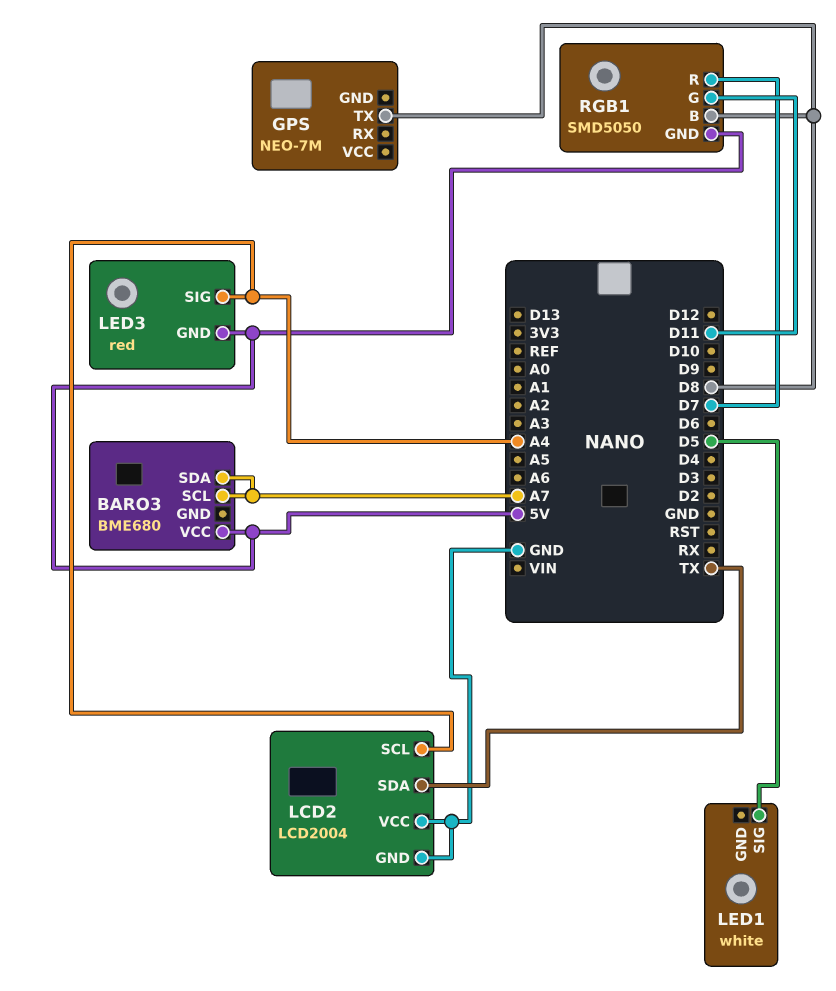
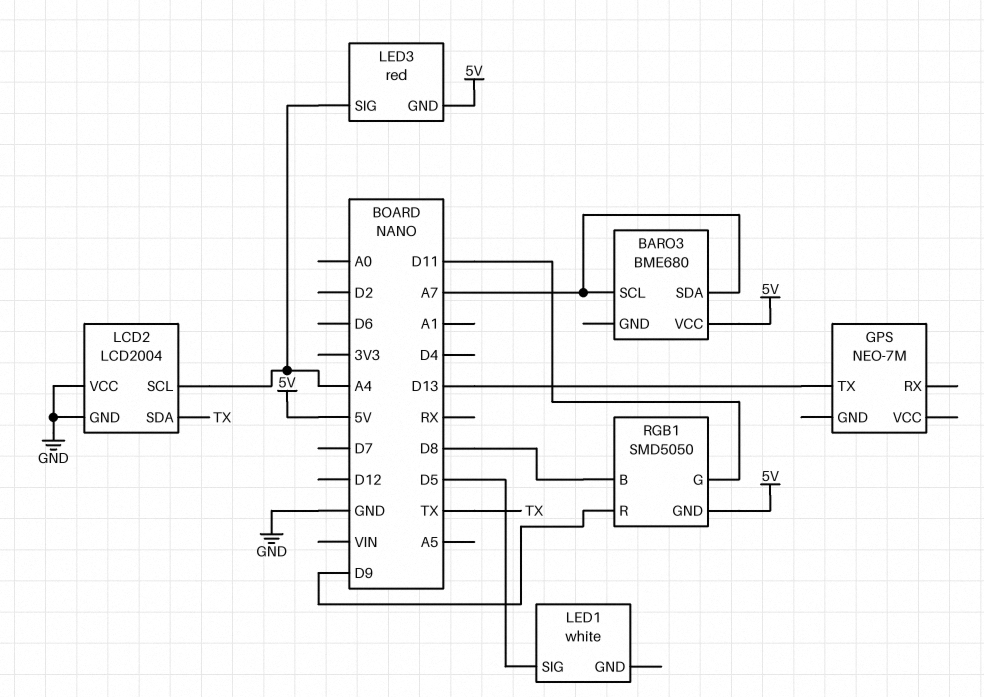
GPS pin TX: D8 -> D13
RGB1 pin R: D7 -> D9

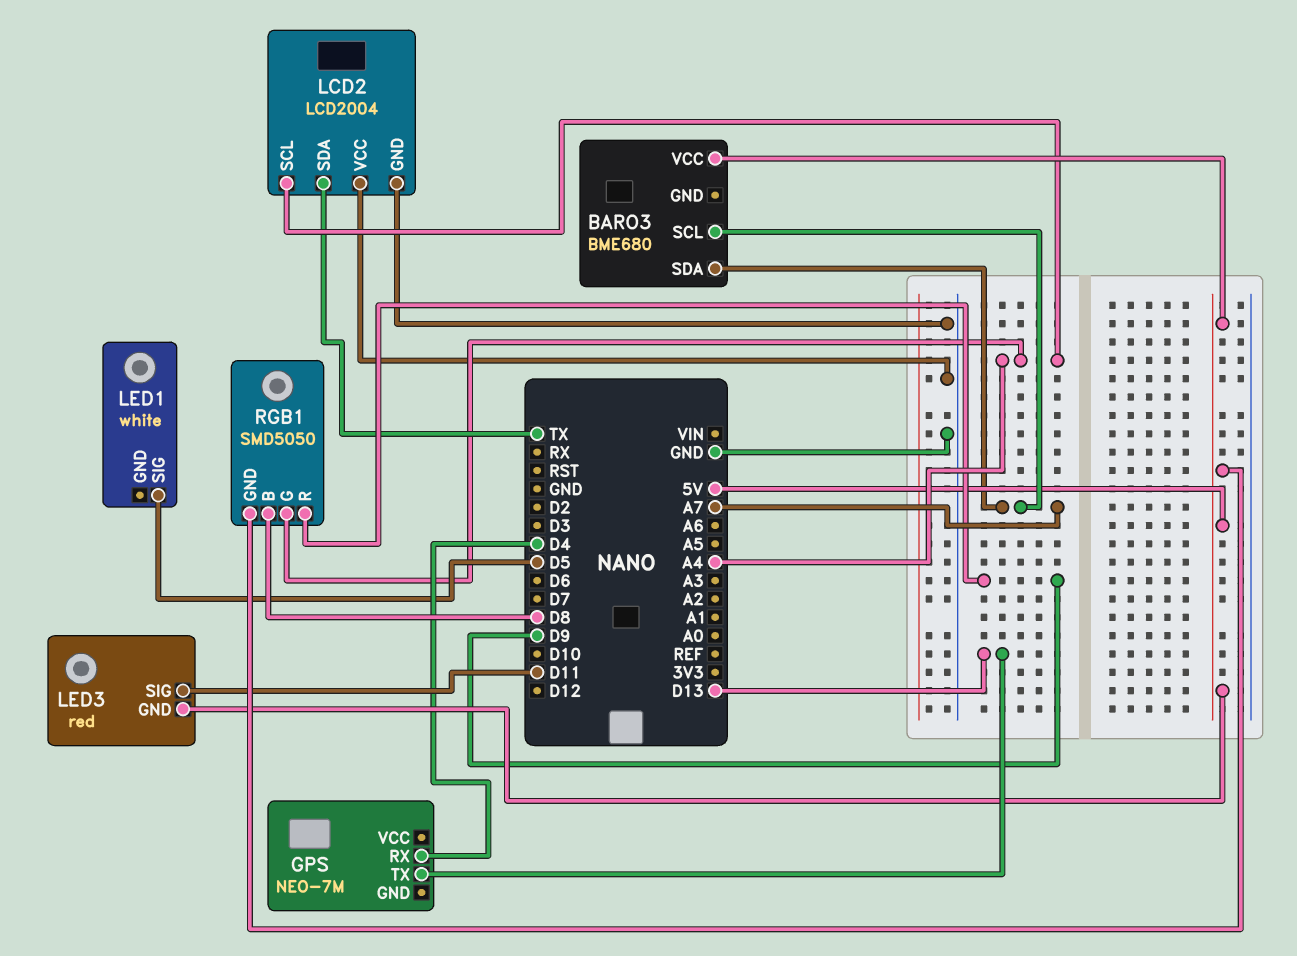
GPS pin RX: none -> D4
LED3 pin SIG: A4 -> D11
RGB1 pin G: D11 -> A4

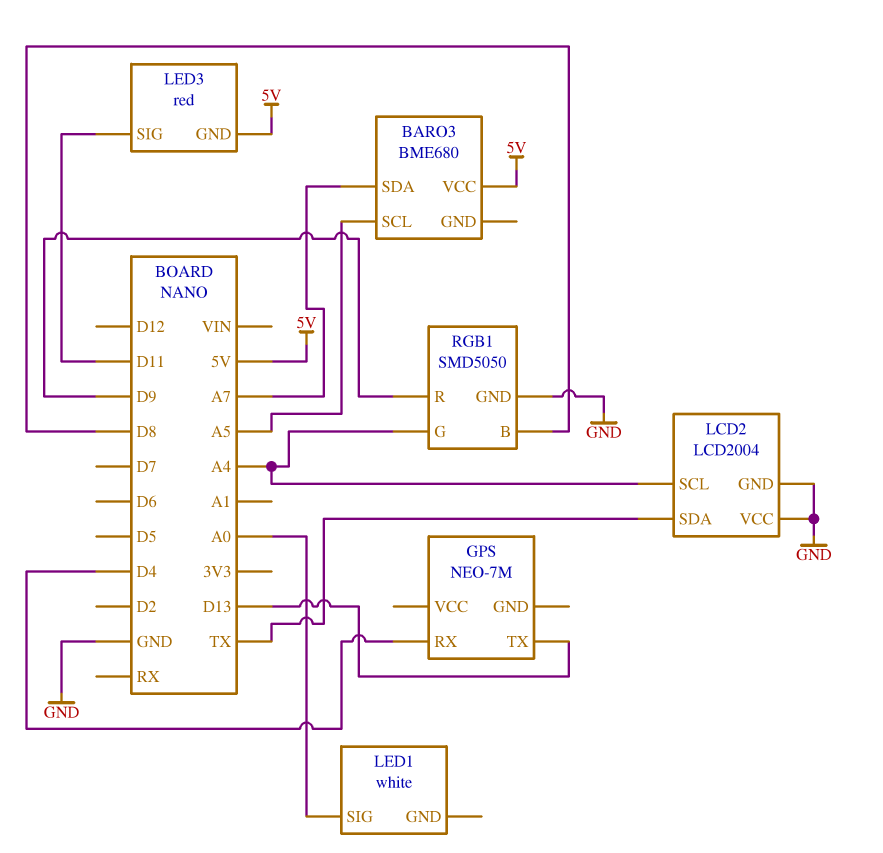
BARO3 pin SCL: A7 -> A5
LED1 pin SIG: D5 -> A0
RGB1 pin GND: 5V -> GND

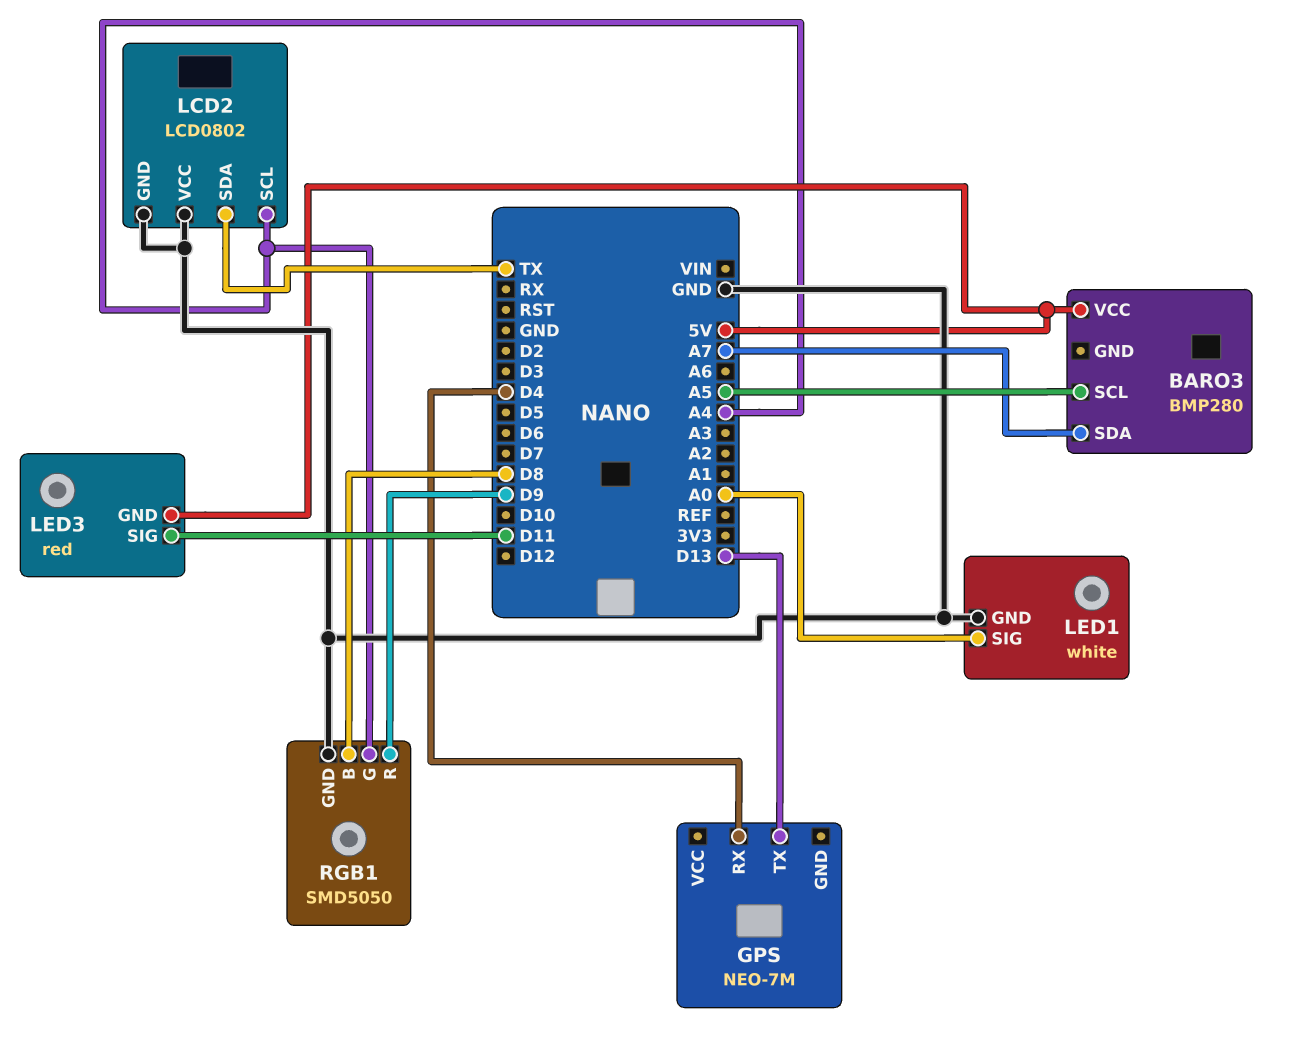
BARO3: BME680 -> BMP280
LCD2: LCD2004 -> LCD0802
LED1 pin GND: none -> GND

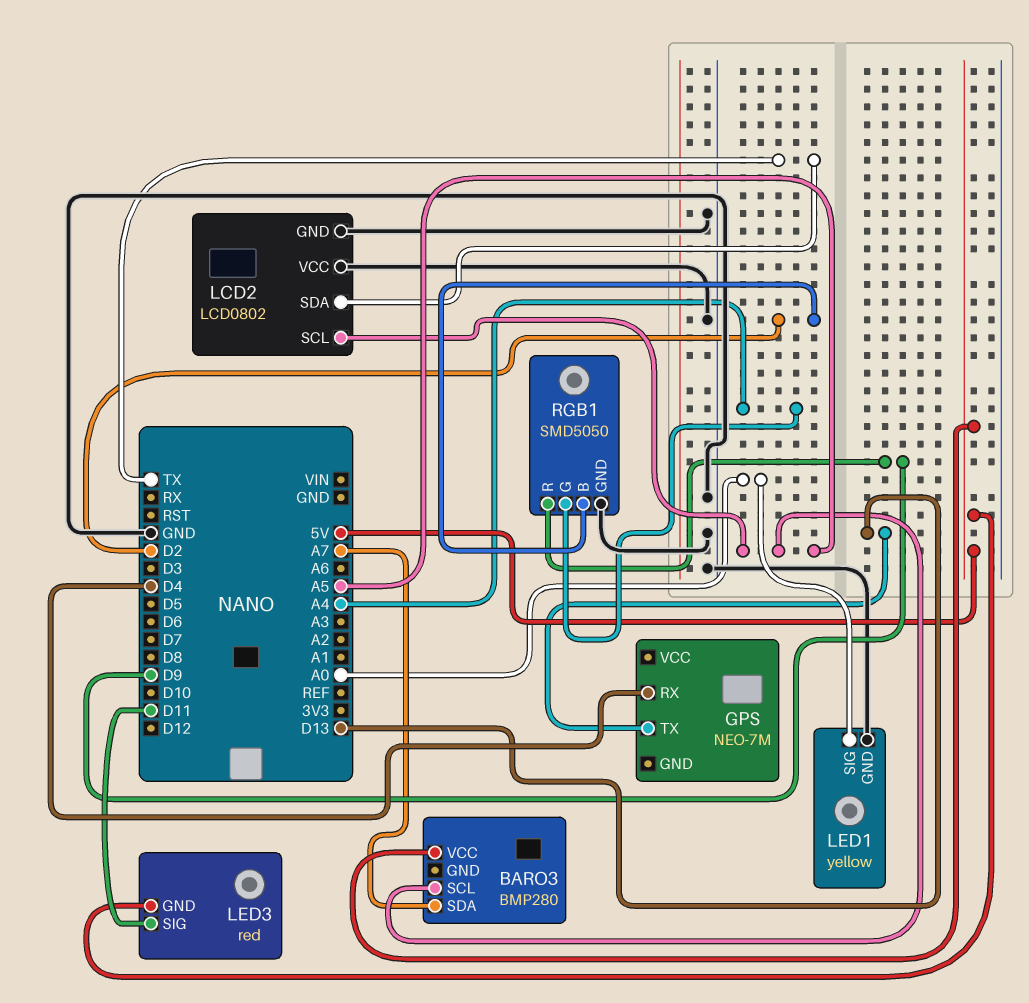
LCD2 pin SCL: A4 -> A5
LED1: white -> yellow
RGB1 pin B: D8 -> D2

